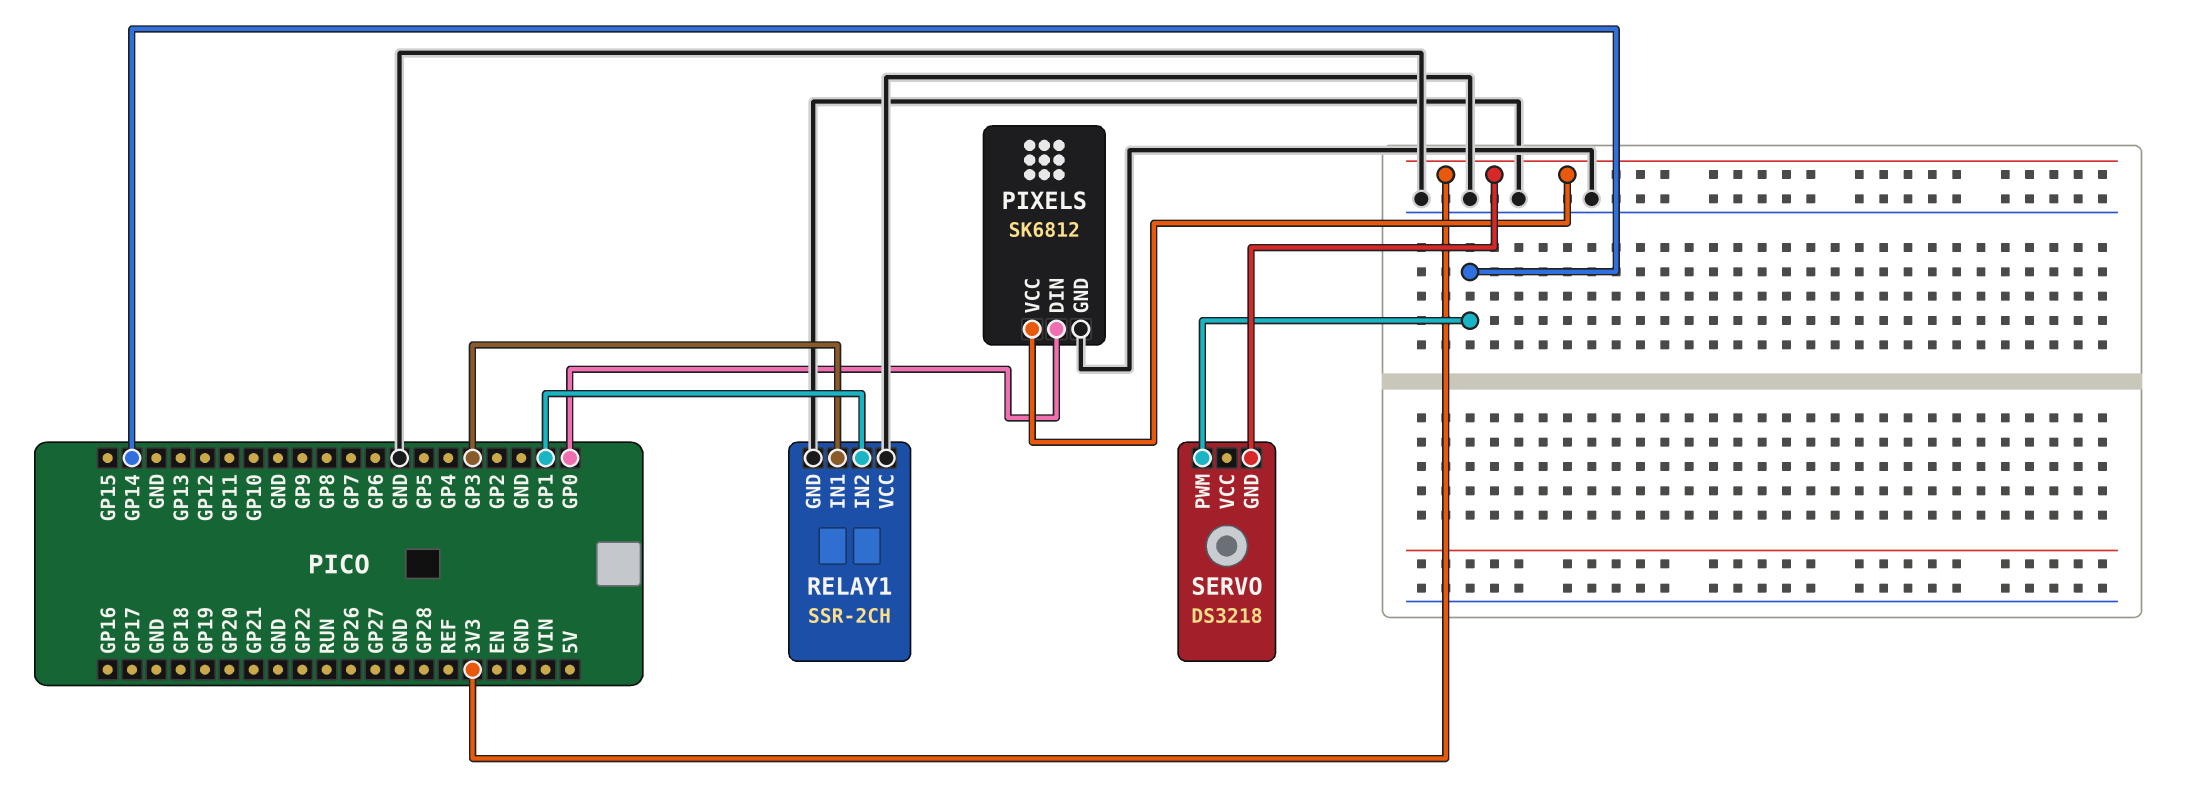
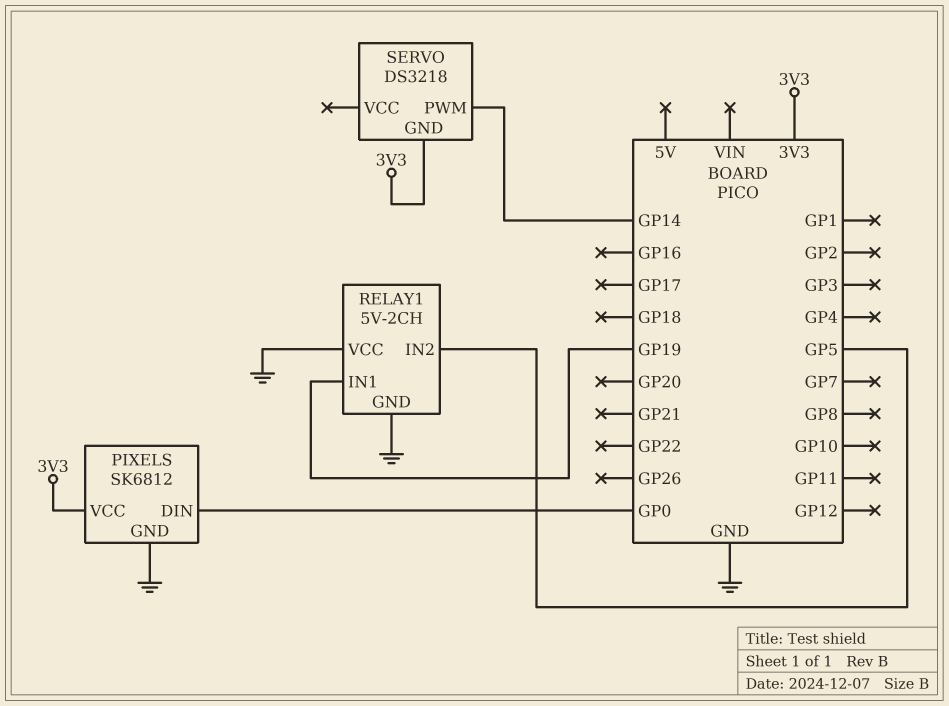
RELAY1: SSR-2CH -> 5V-2CH
RELAY1 pin IN1: GP3 -> GP19
RELAY1 pin IN2: GP1 -> GP5

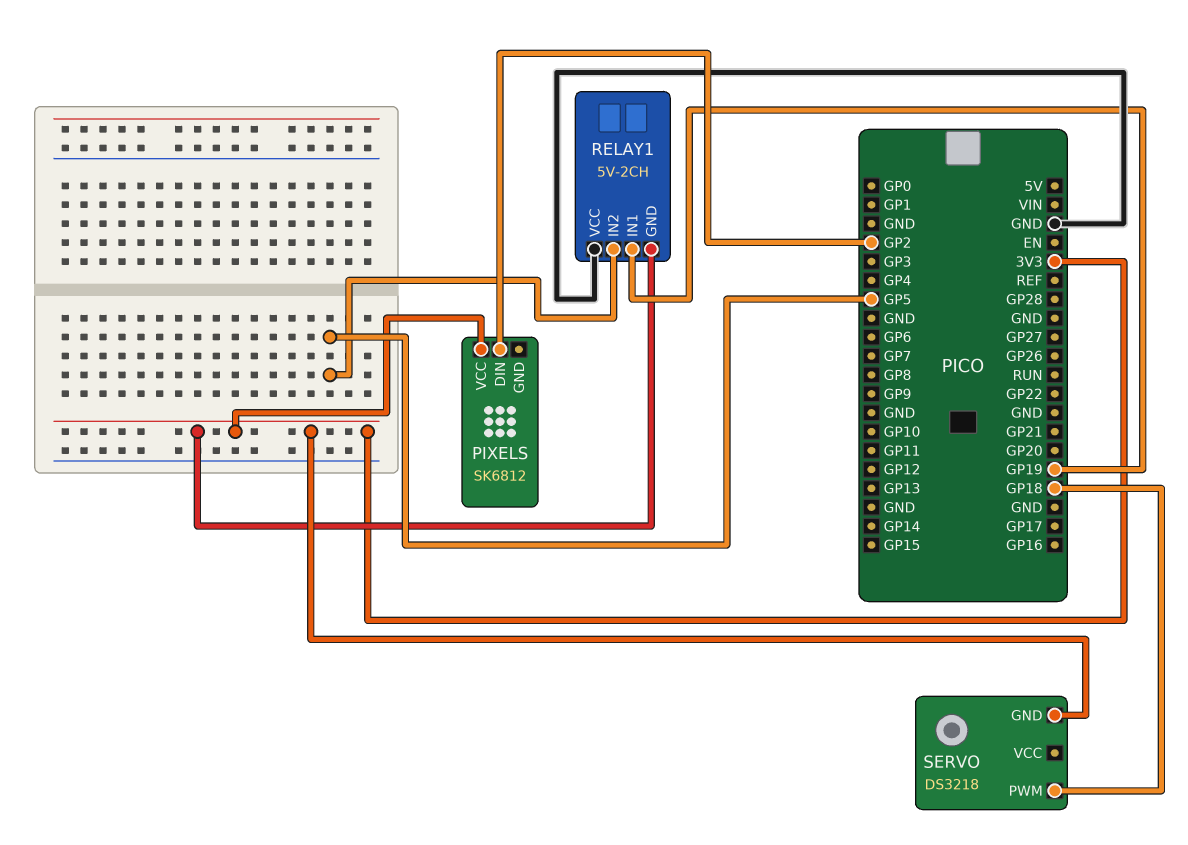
PIXELS pin DIN: GP0 -> GP2
PIXELS pin GND: GND -> none
RELAY1 pin GND: GND -> 3V3
SERVO pin PWM: GP14 -> GP18

